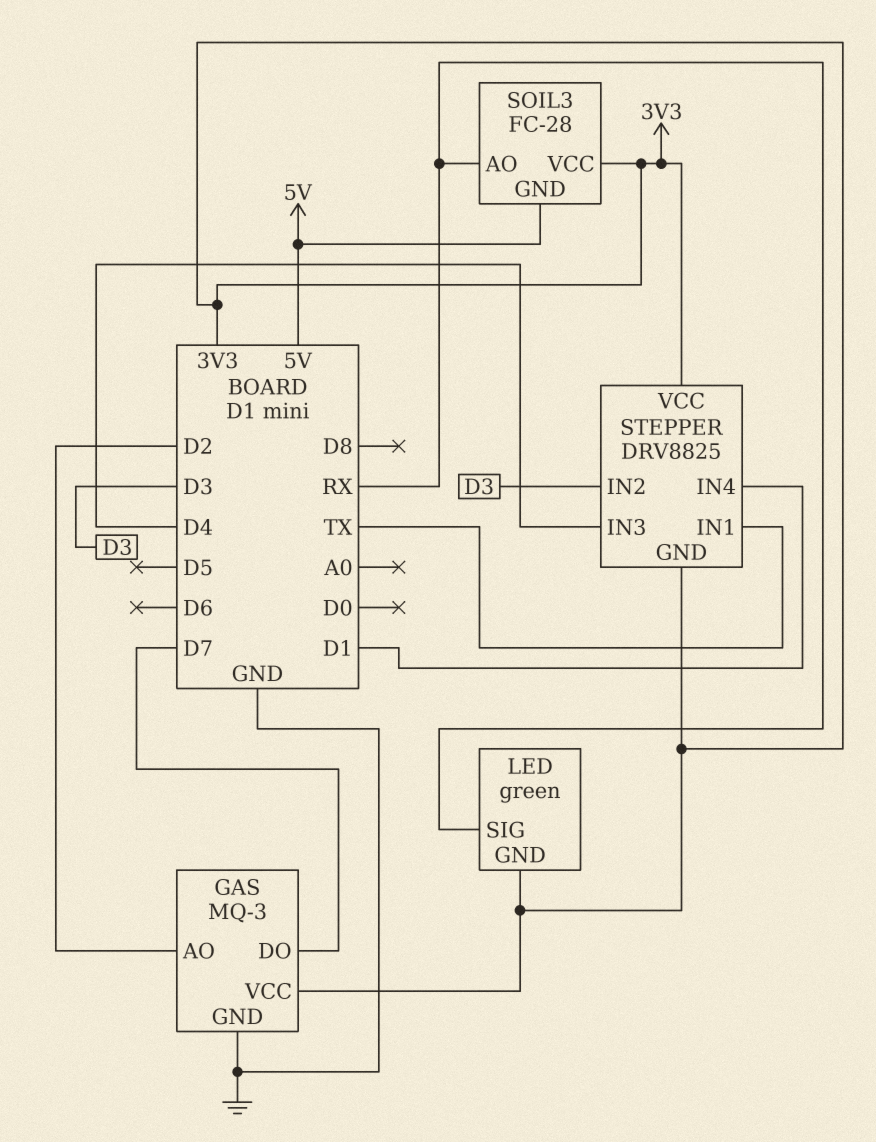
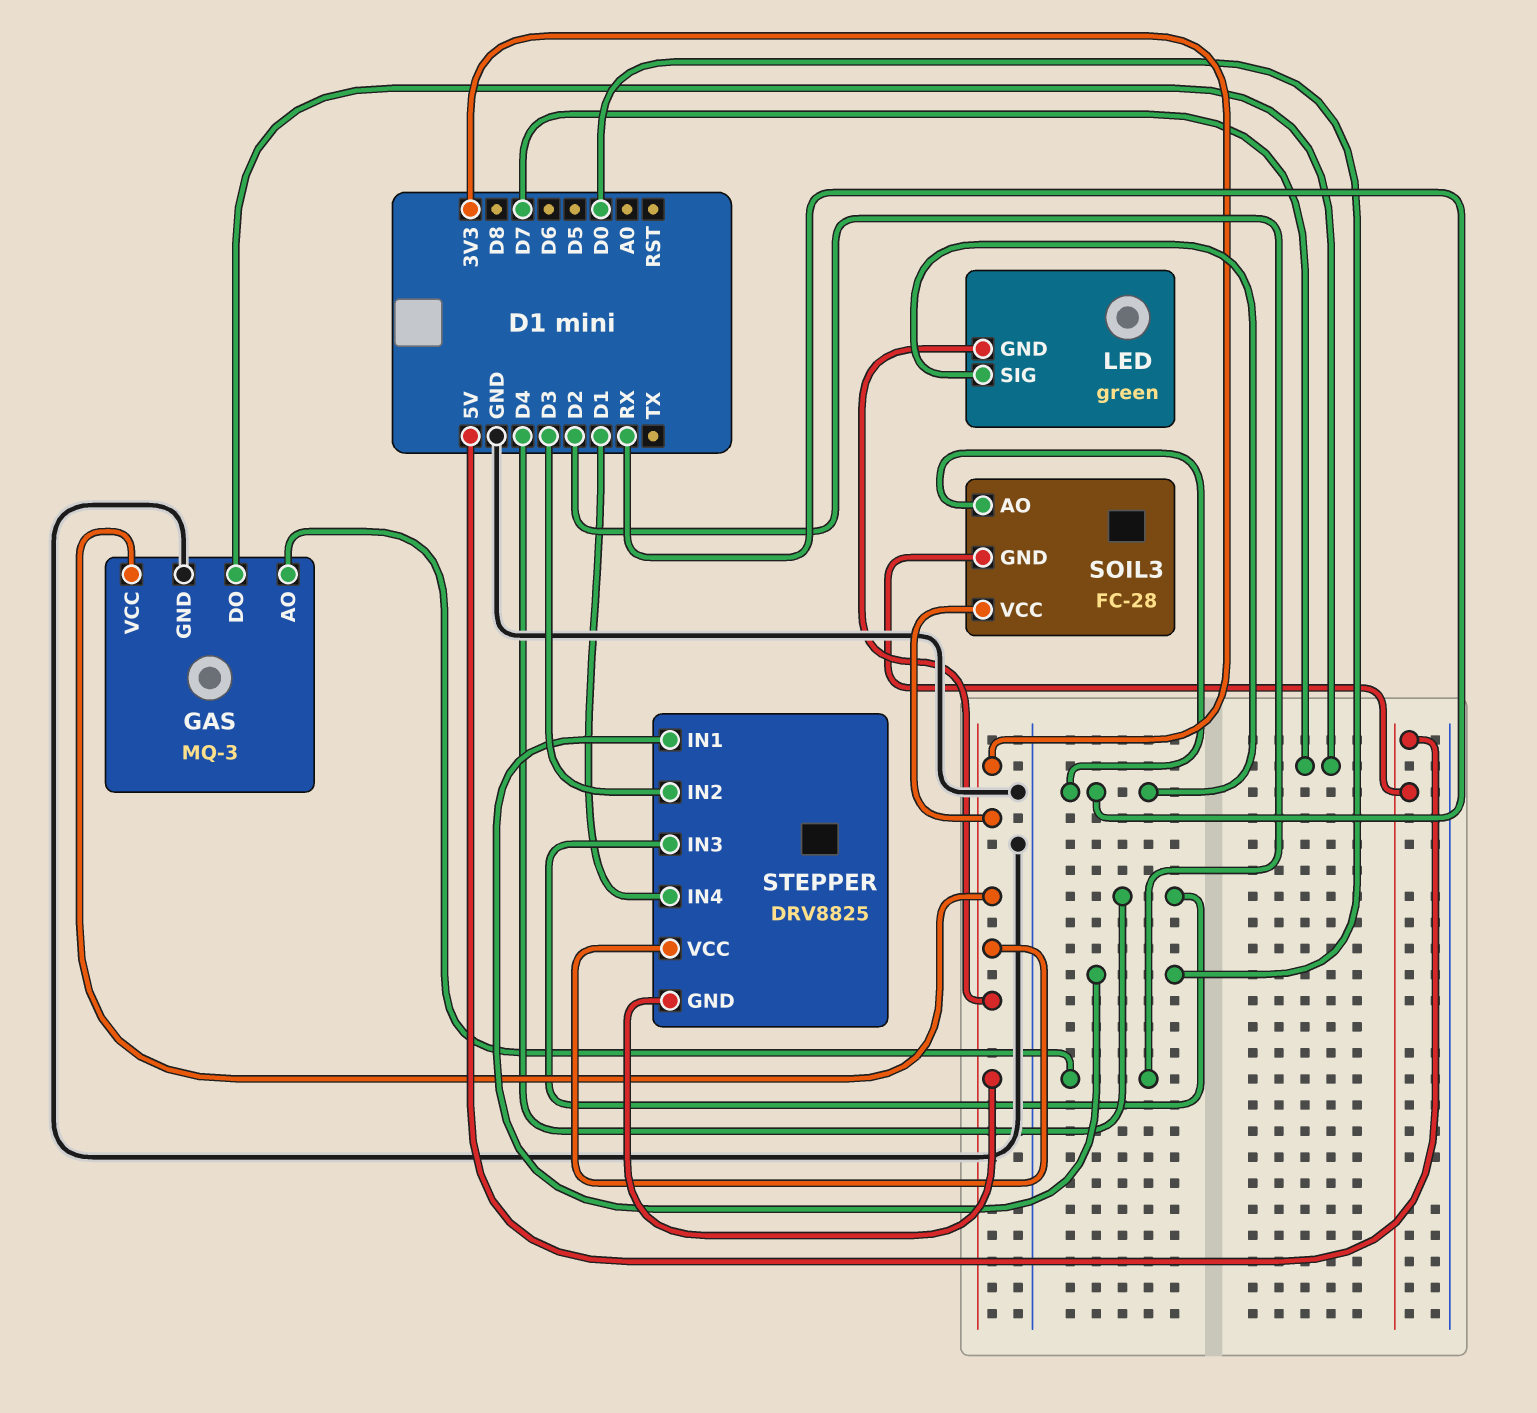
STEPPER pin IN1: TX -> D0

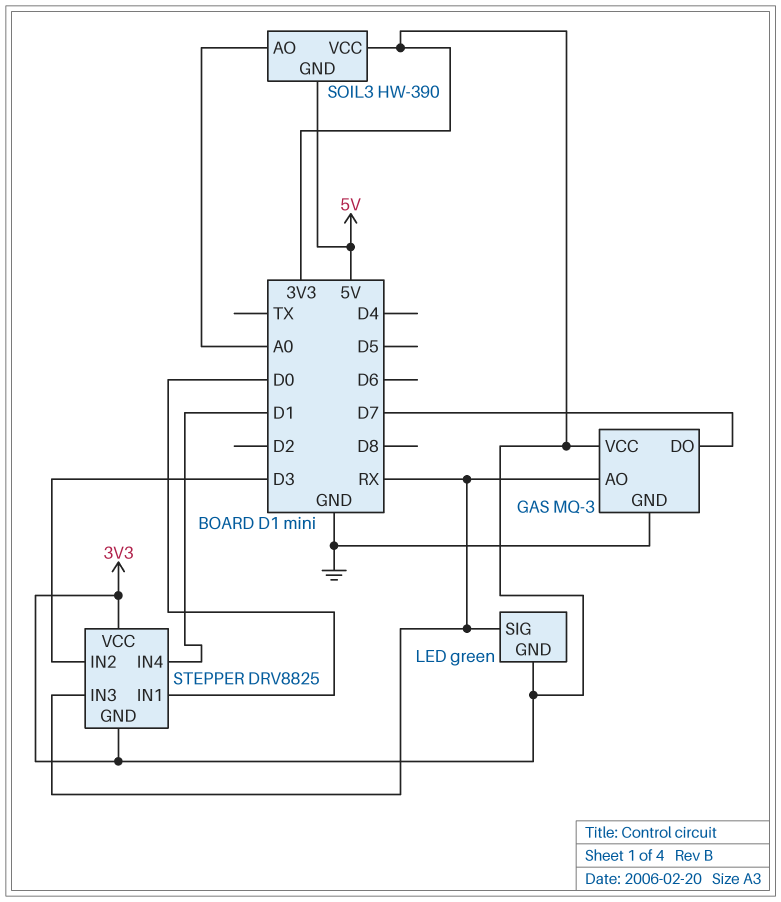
GAS pin AO: D2 -> RX
SOIL3: FC-28 -> HW-390
SOIL3 pin AO: RX -> A0
STEPPER pin IN3: D4 -> RX

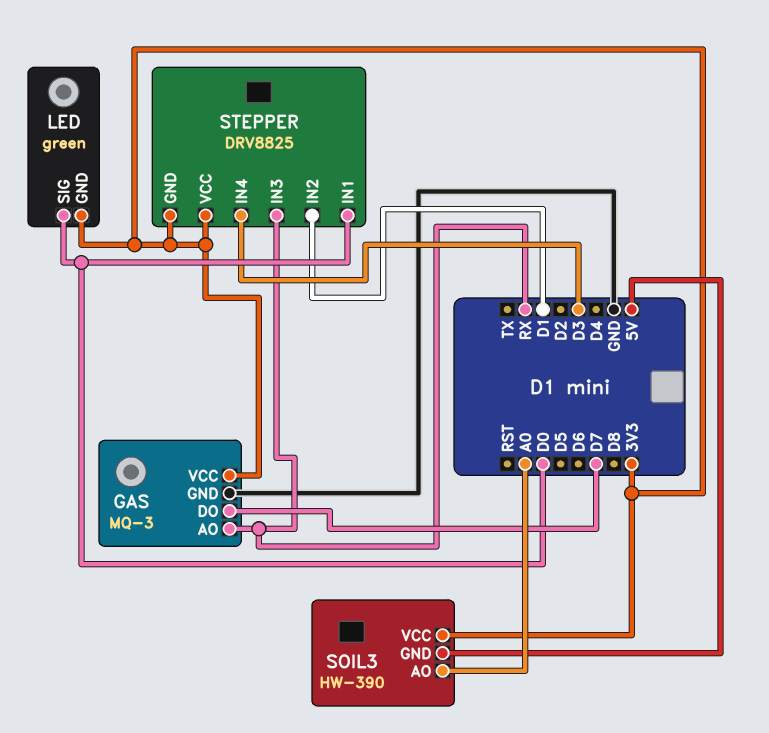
LED pin SIG: RX -> D0
STEPPER pin IN2: D3 -> D1
STEPPER pin IN4: D1 -> D3

